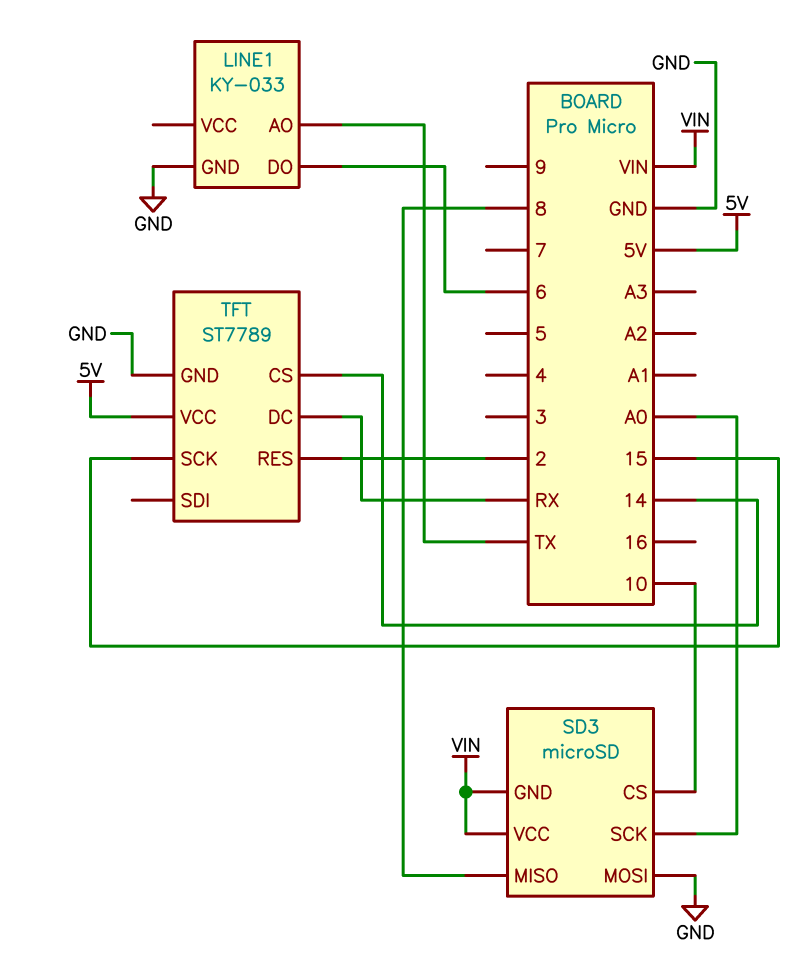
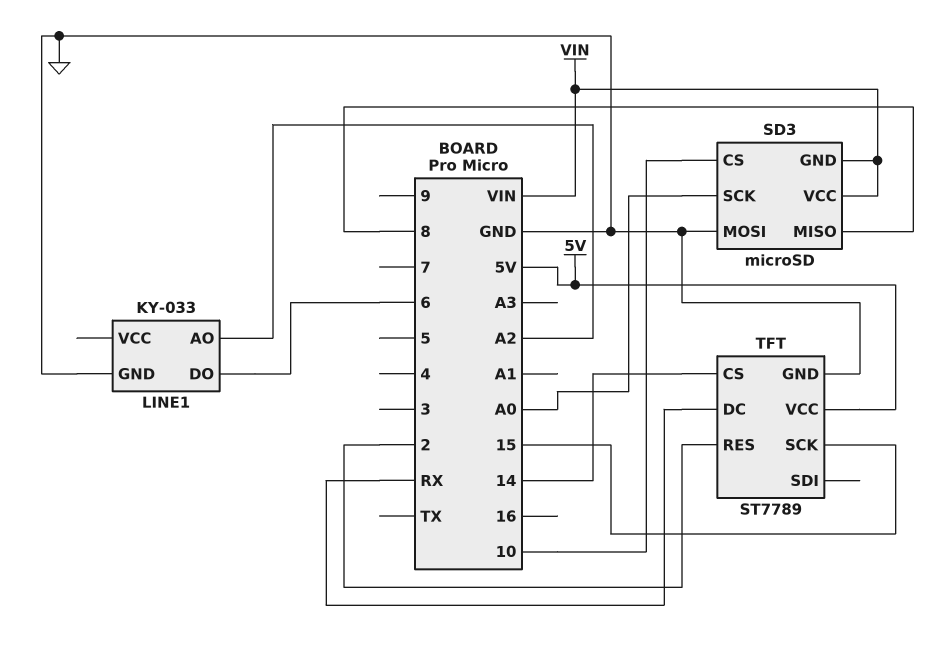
LINE1 pin AO: TX -> A2

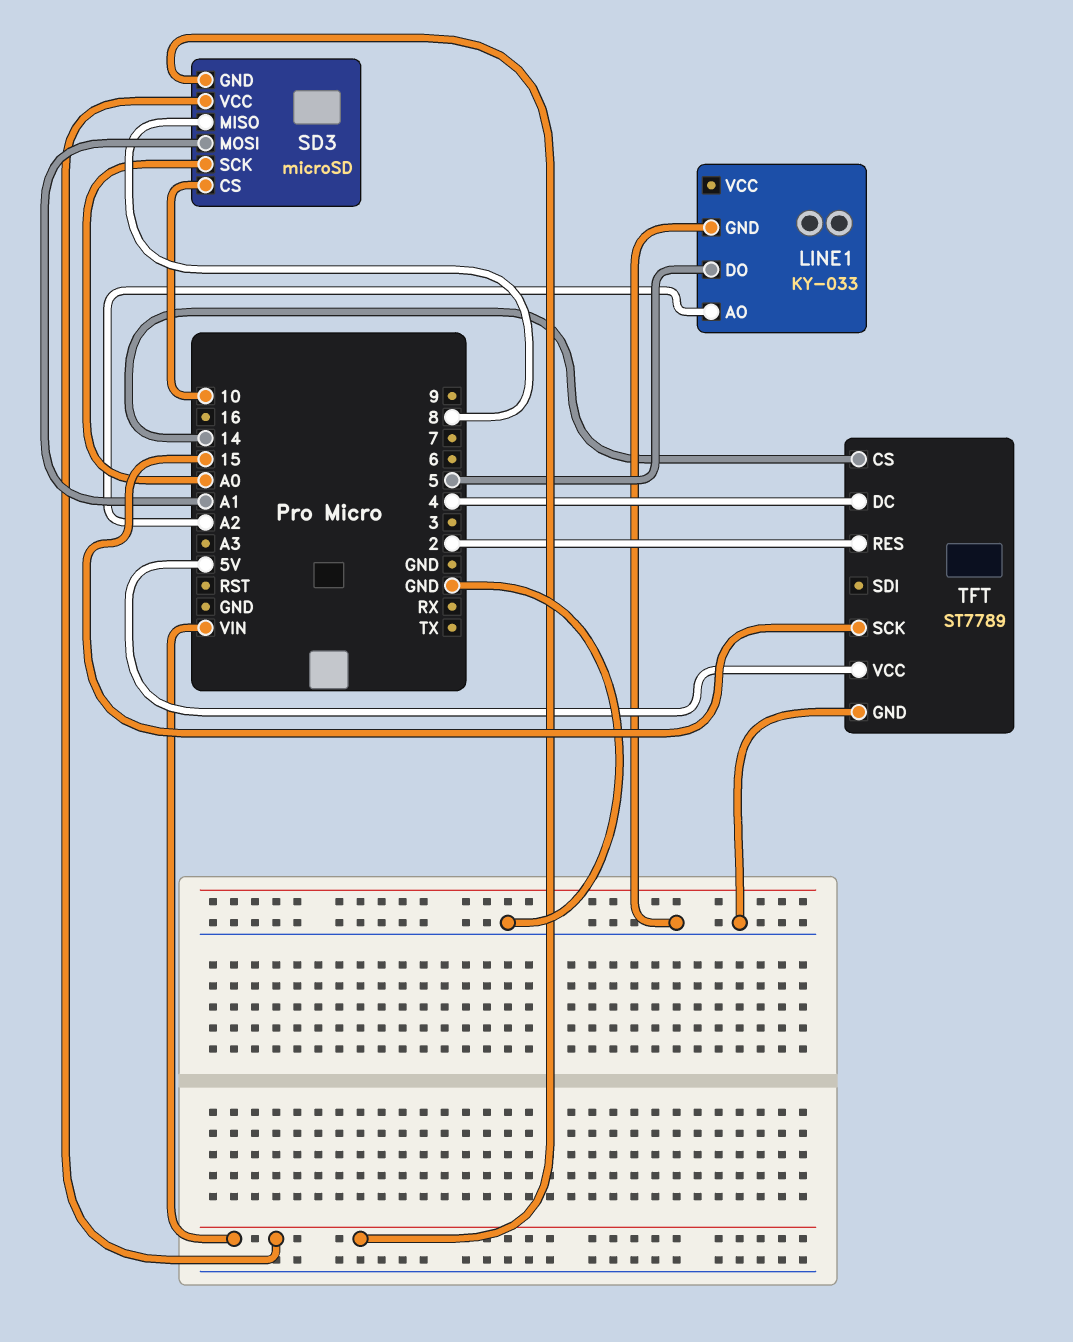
LINE1 pin DO: 6 -> 5
SD3 pin MOSI: GND -> A1
TFT pin DC: RX -> 4

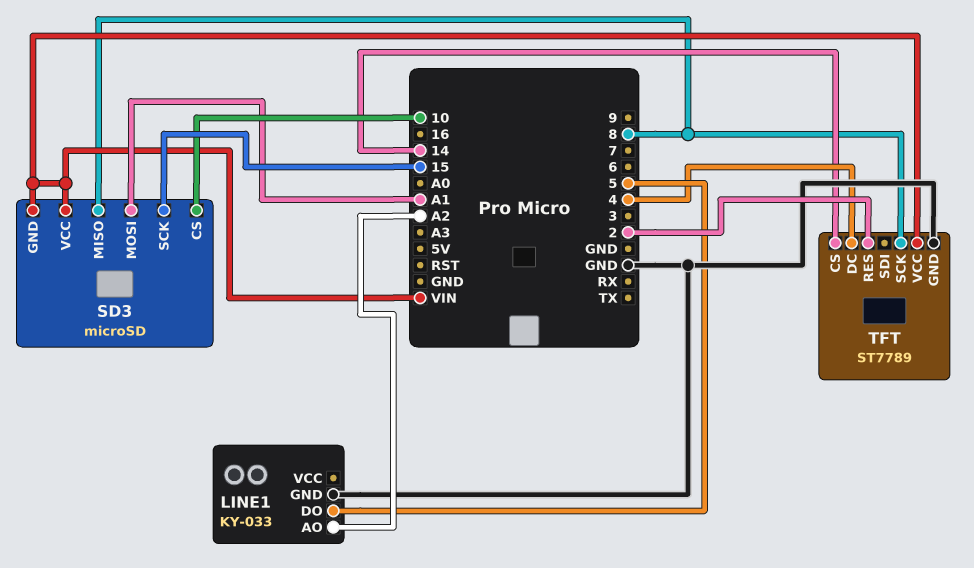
SD3 pin SCK: A0 -> 15
TFT pin SCK: 15 -> 8
TFT pin VCC: 5V -> VIN

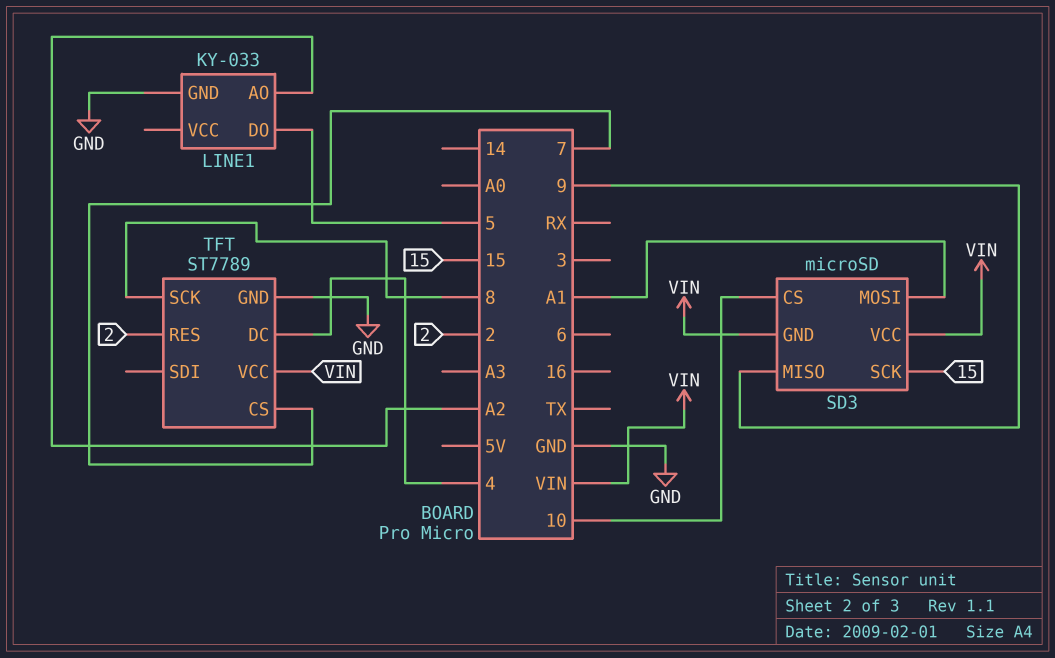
SD3 pin MISO: 8 -> 9
TFT pin CS: 14 -> 7

